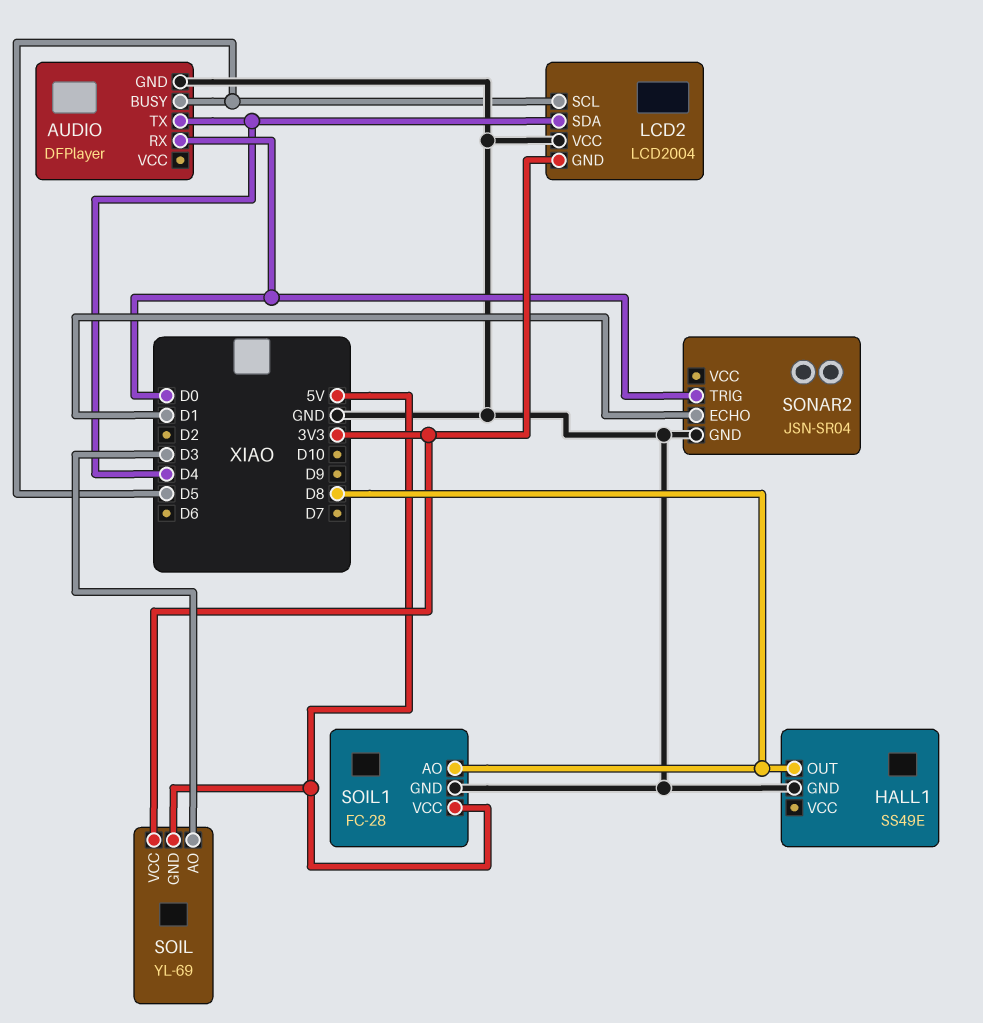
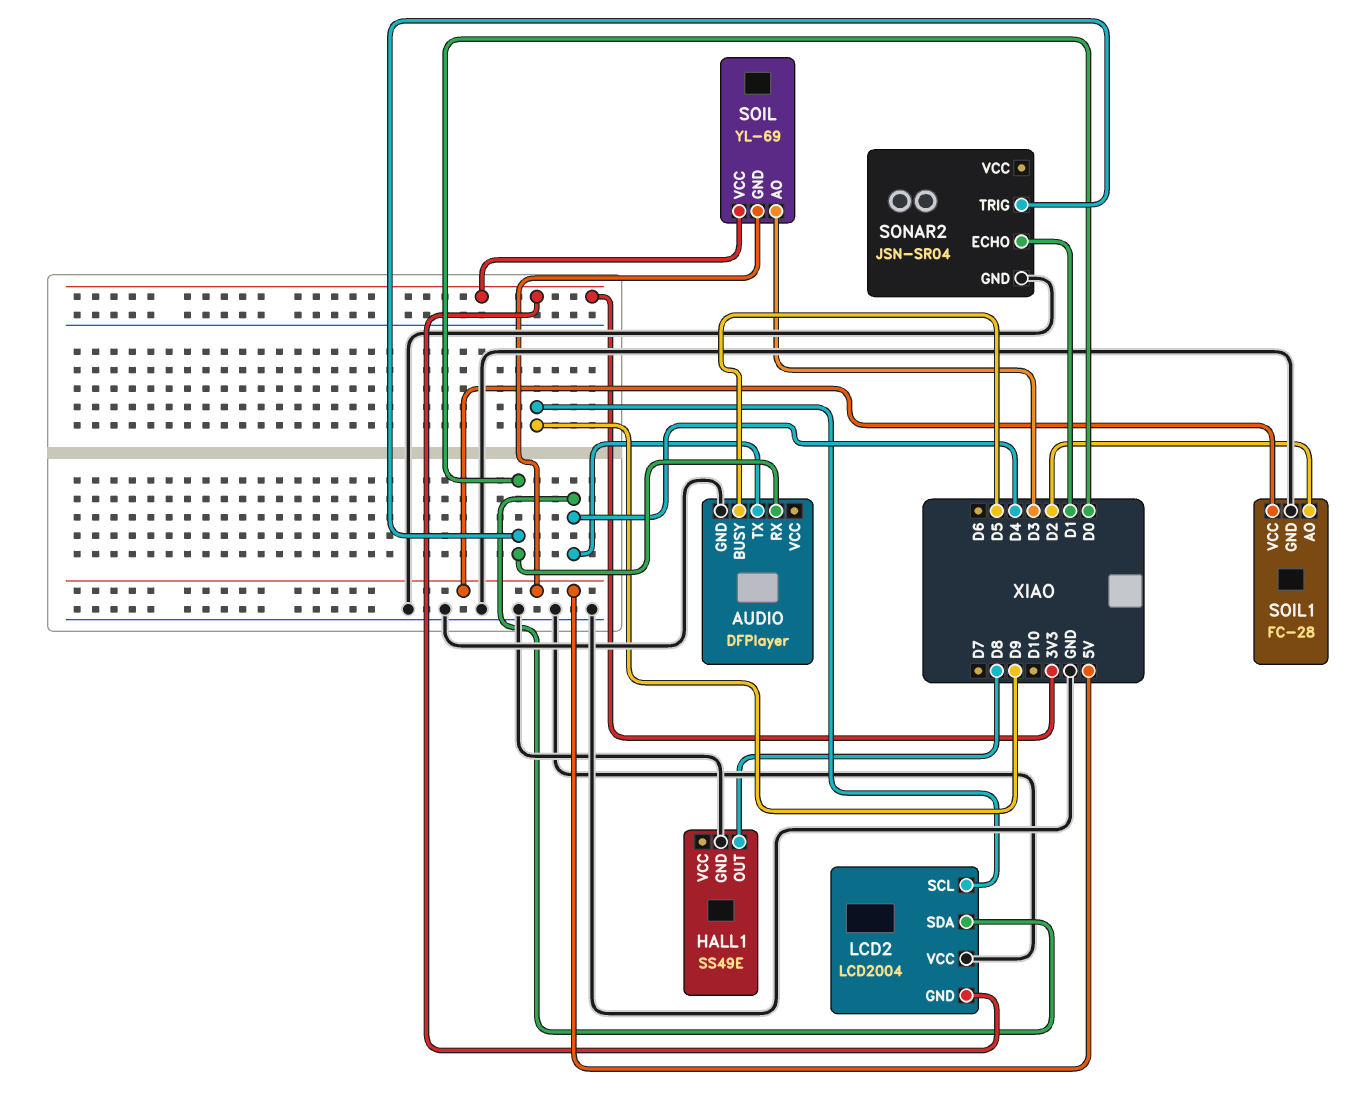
LCD2 pin SCL: D5 -> D9
SOIL1 pin AO: D8 -> D2

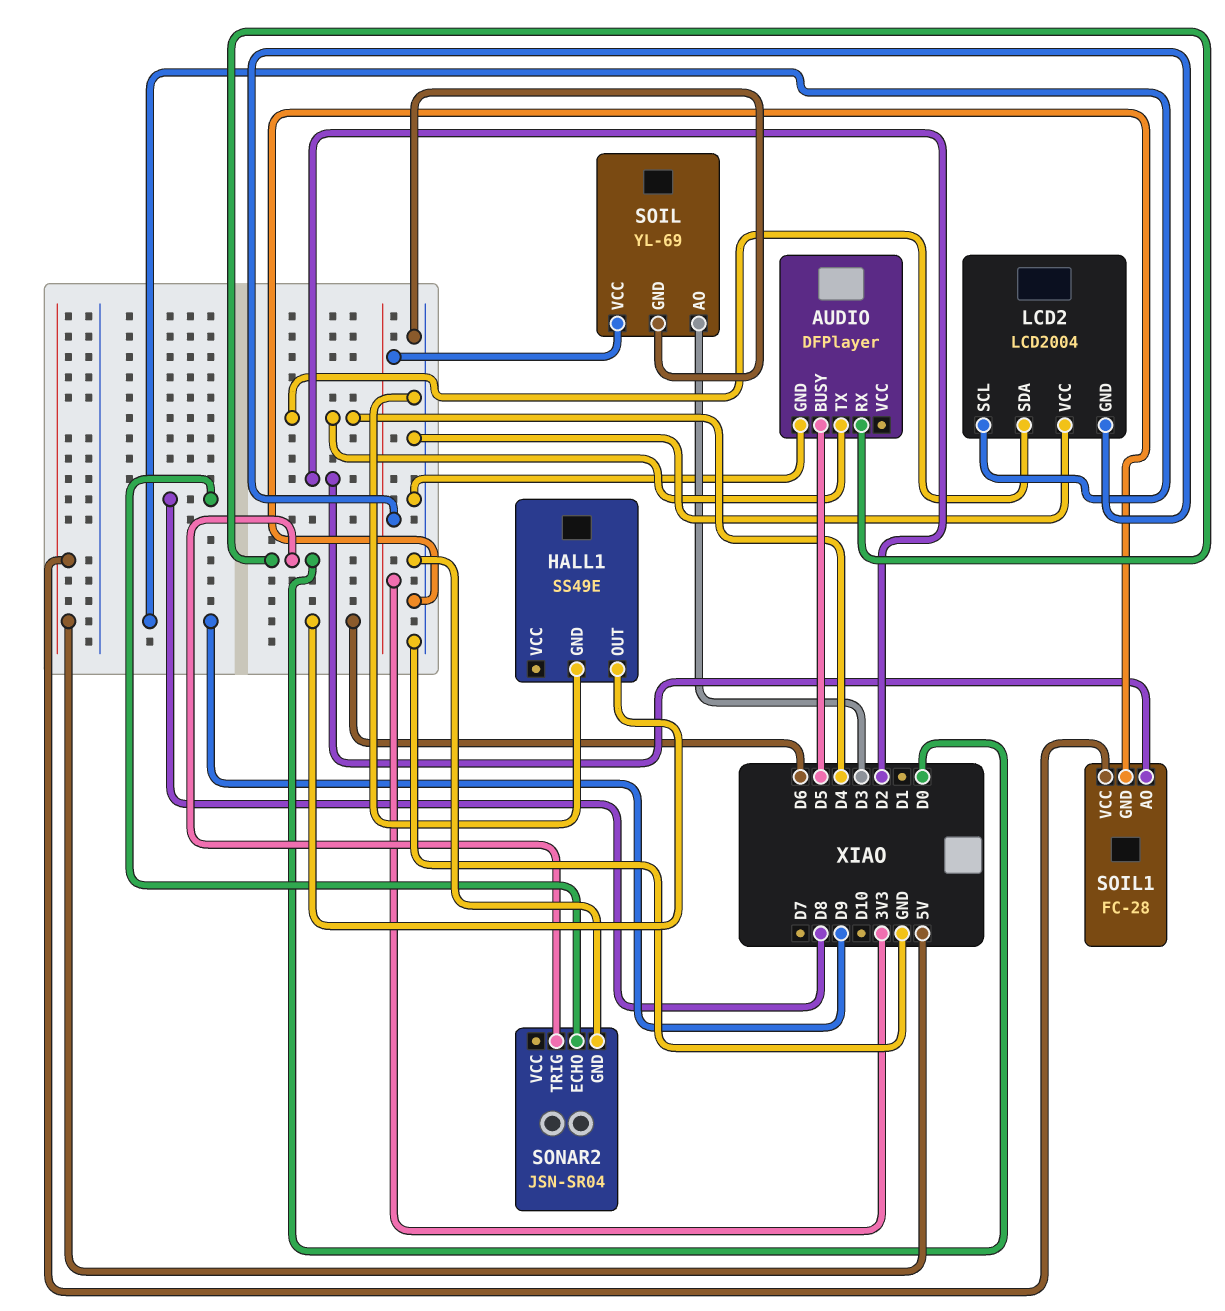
HALL1 pin OUT: D8 -> D6
SOIL pin GND: 5V -> GND
SONAR2 pin ECHO: D1 -> D8

